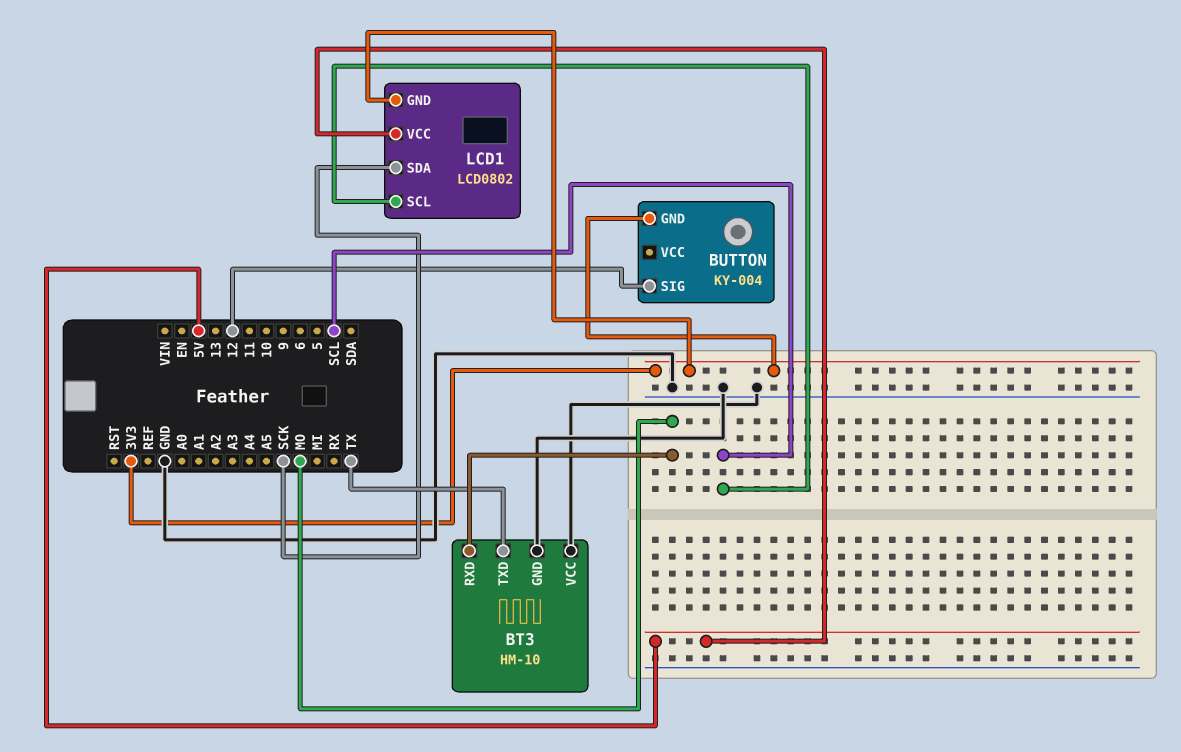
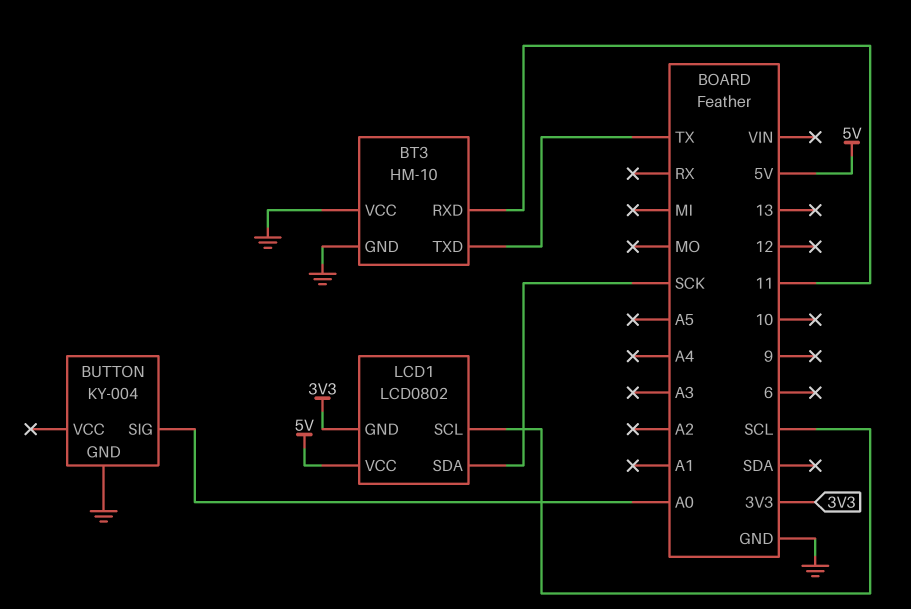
BT3 pin RXD: MO -> 11
BUTTON pin GND: 3V3 -> GND
BUTTON pin SIG: 12 -> A0

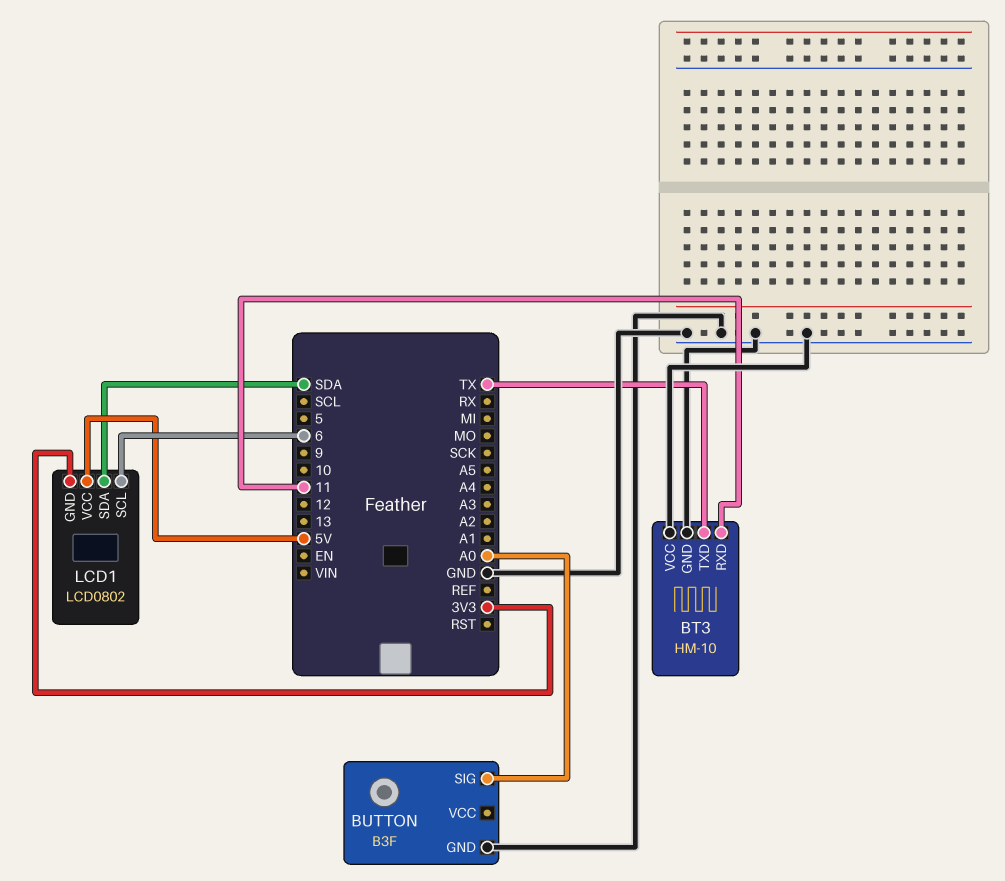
BUTTON: KY-004 -> B3F
LCD1 pin SCL: SCL -> 6
LCD1 pin SDA: SCK -> SDA

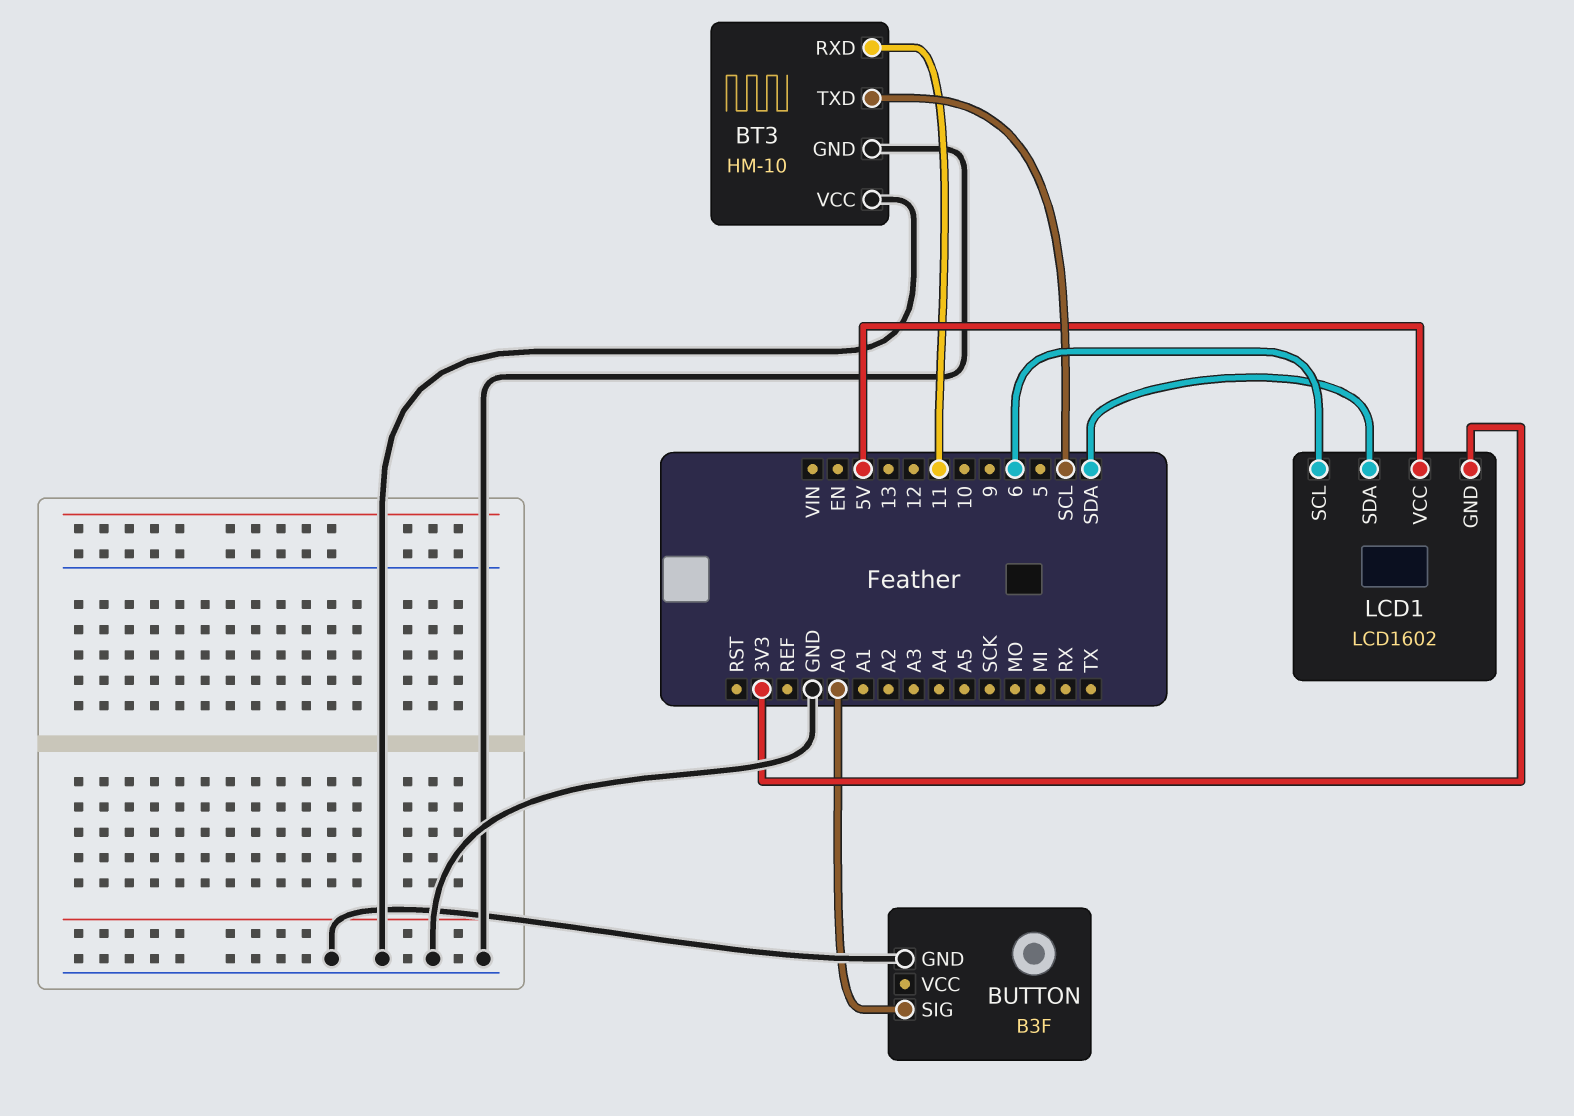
BT3 pin TXD: TX -> SCL
LCD1: LCD0802 -> LCD1602

